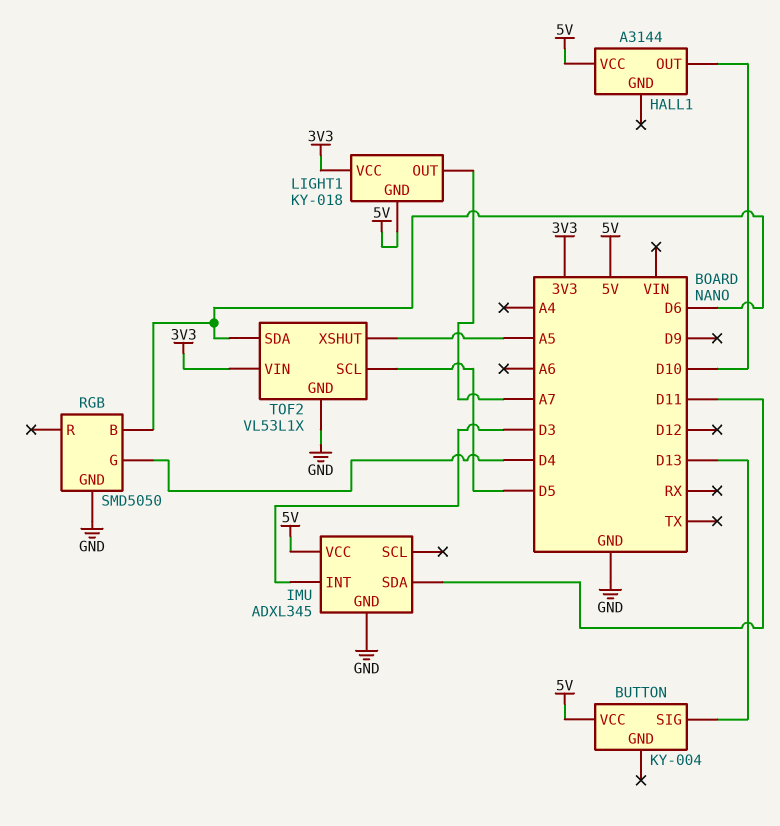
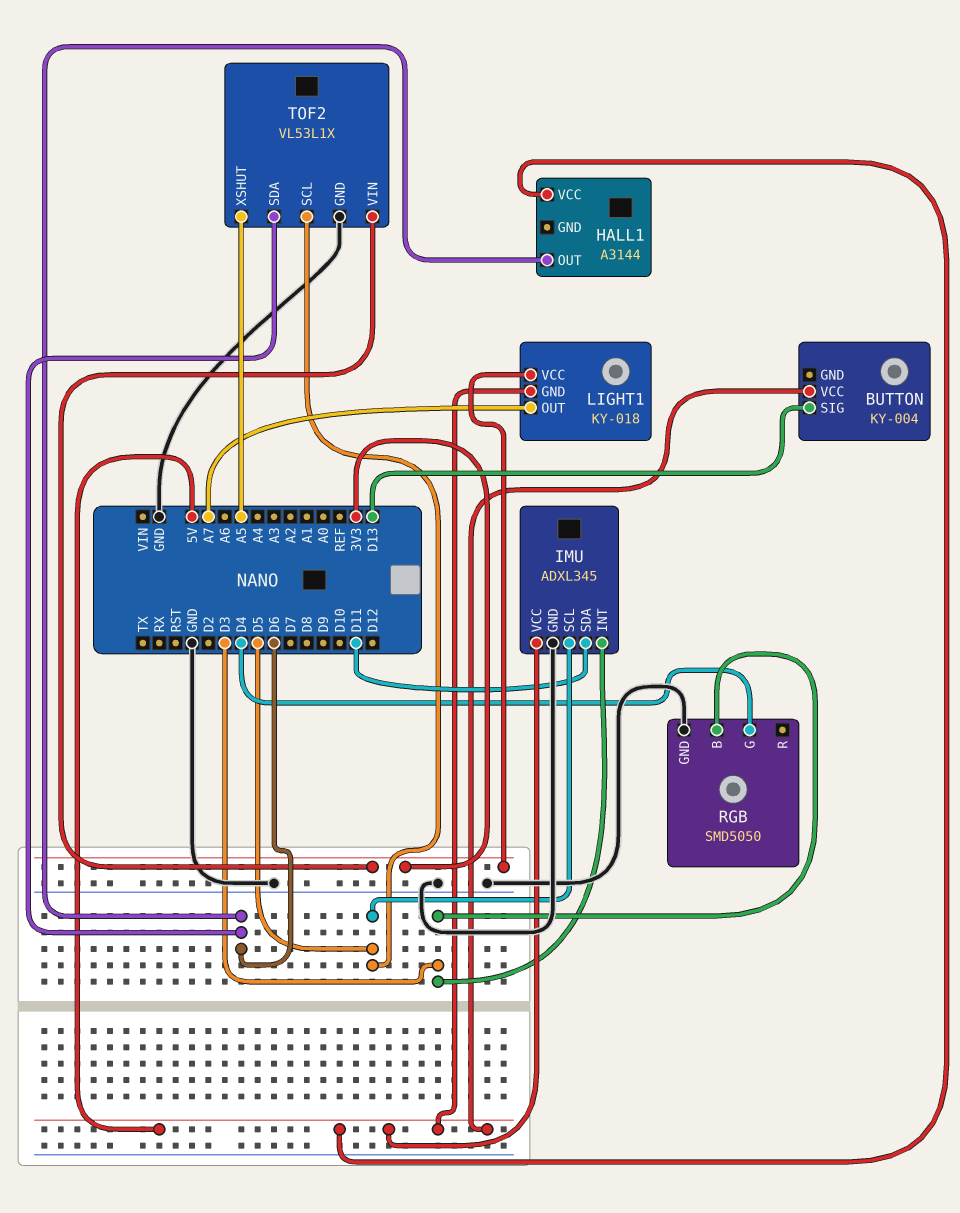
HALL1 pin OUT: D10 -> D6
IMU pin SCL: none -> D5
RGB pin B: D6 -> D3

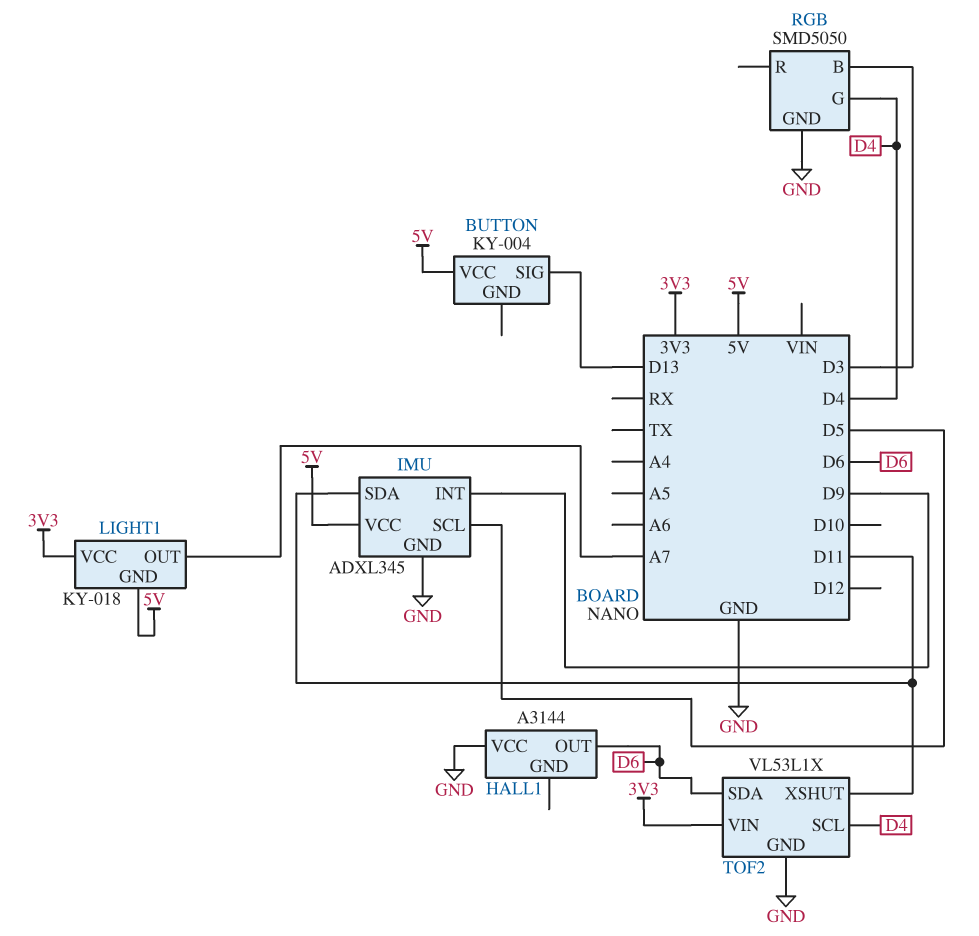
HALL1 pin VCC: 5V -> GND
IMU pin INT: D3 -> D9
TOF2 pin SCL: D5 -> D4
TOF2 pin XSHUT: A5 -> D11

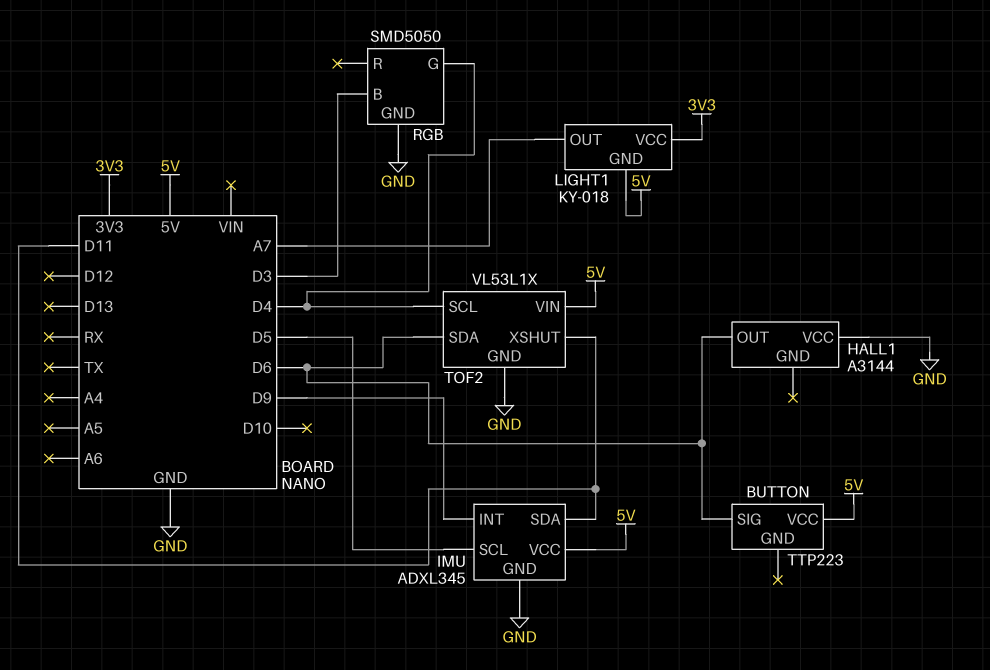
BUTTON: KY-004 -> TTP223
BUTTON pin SIG: D13 -> D6
TOF2 pin VIN: 3V3 -> 5V

